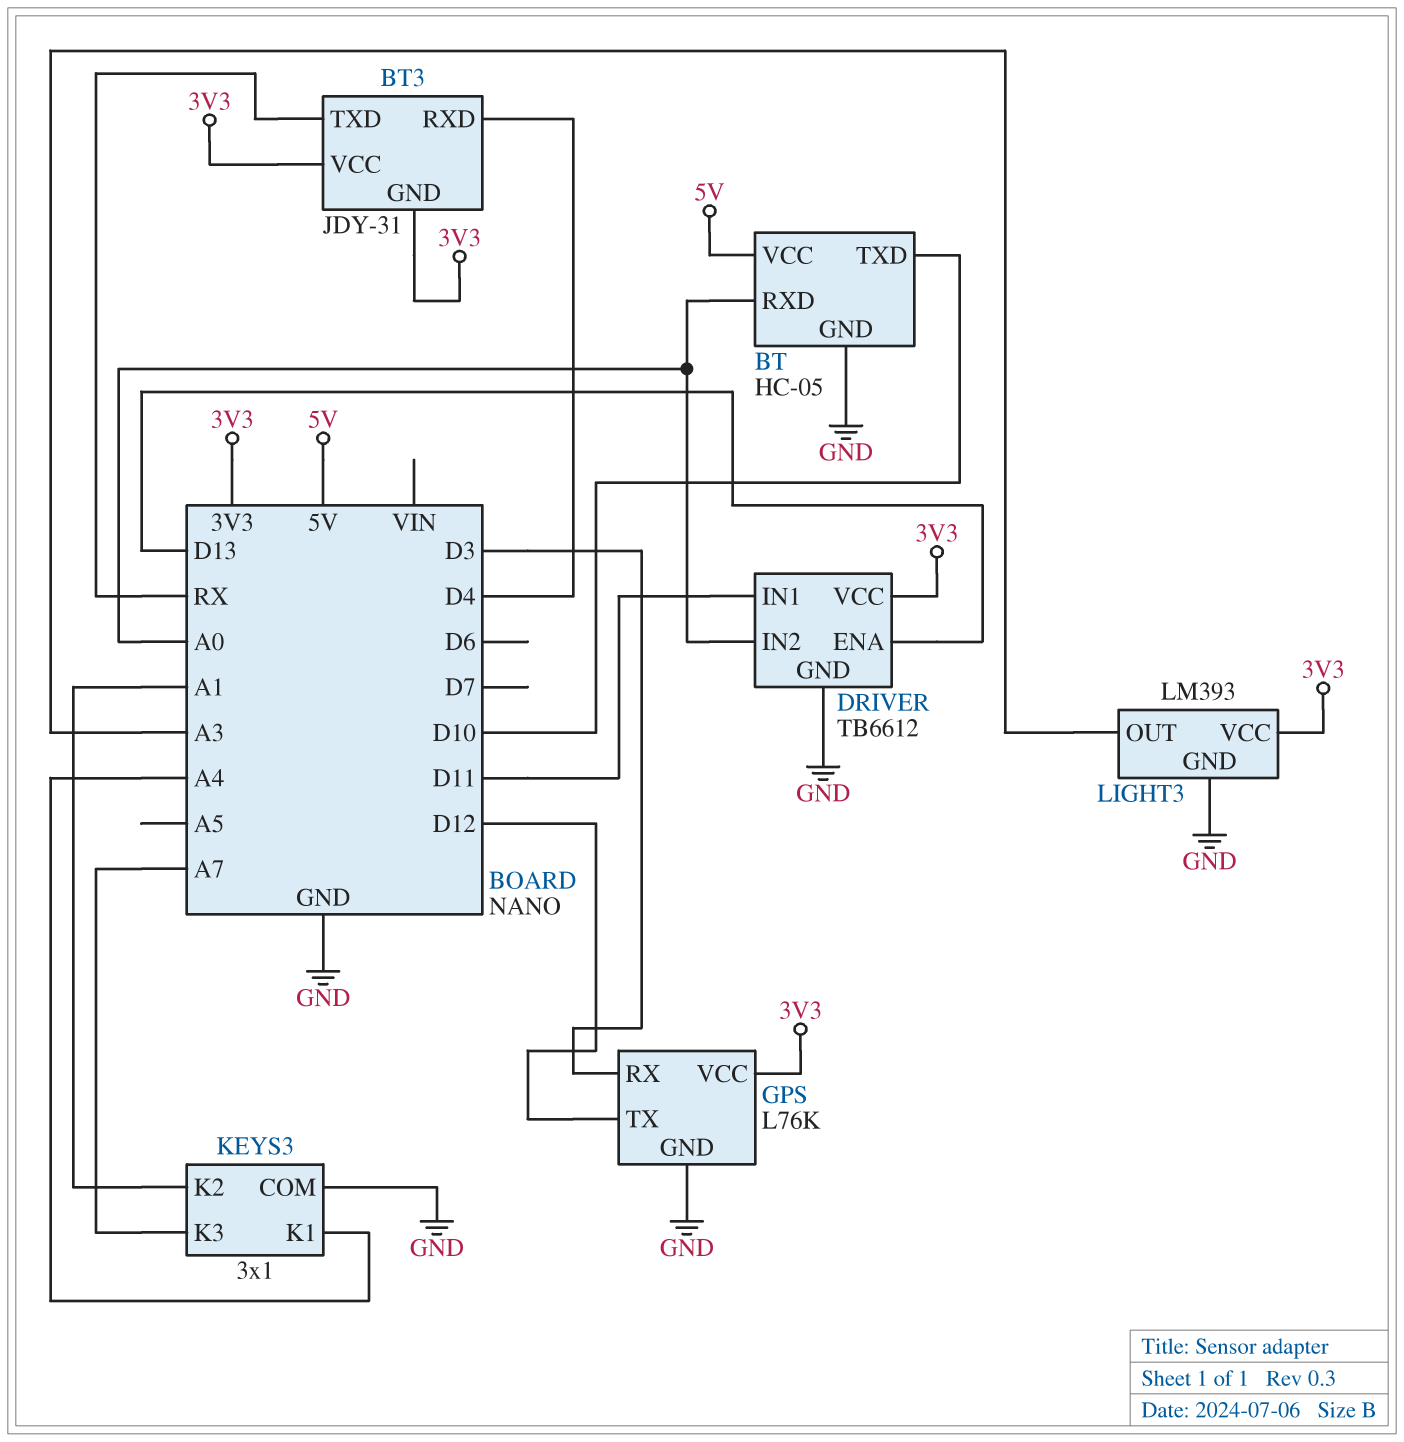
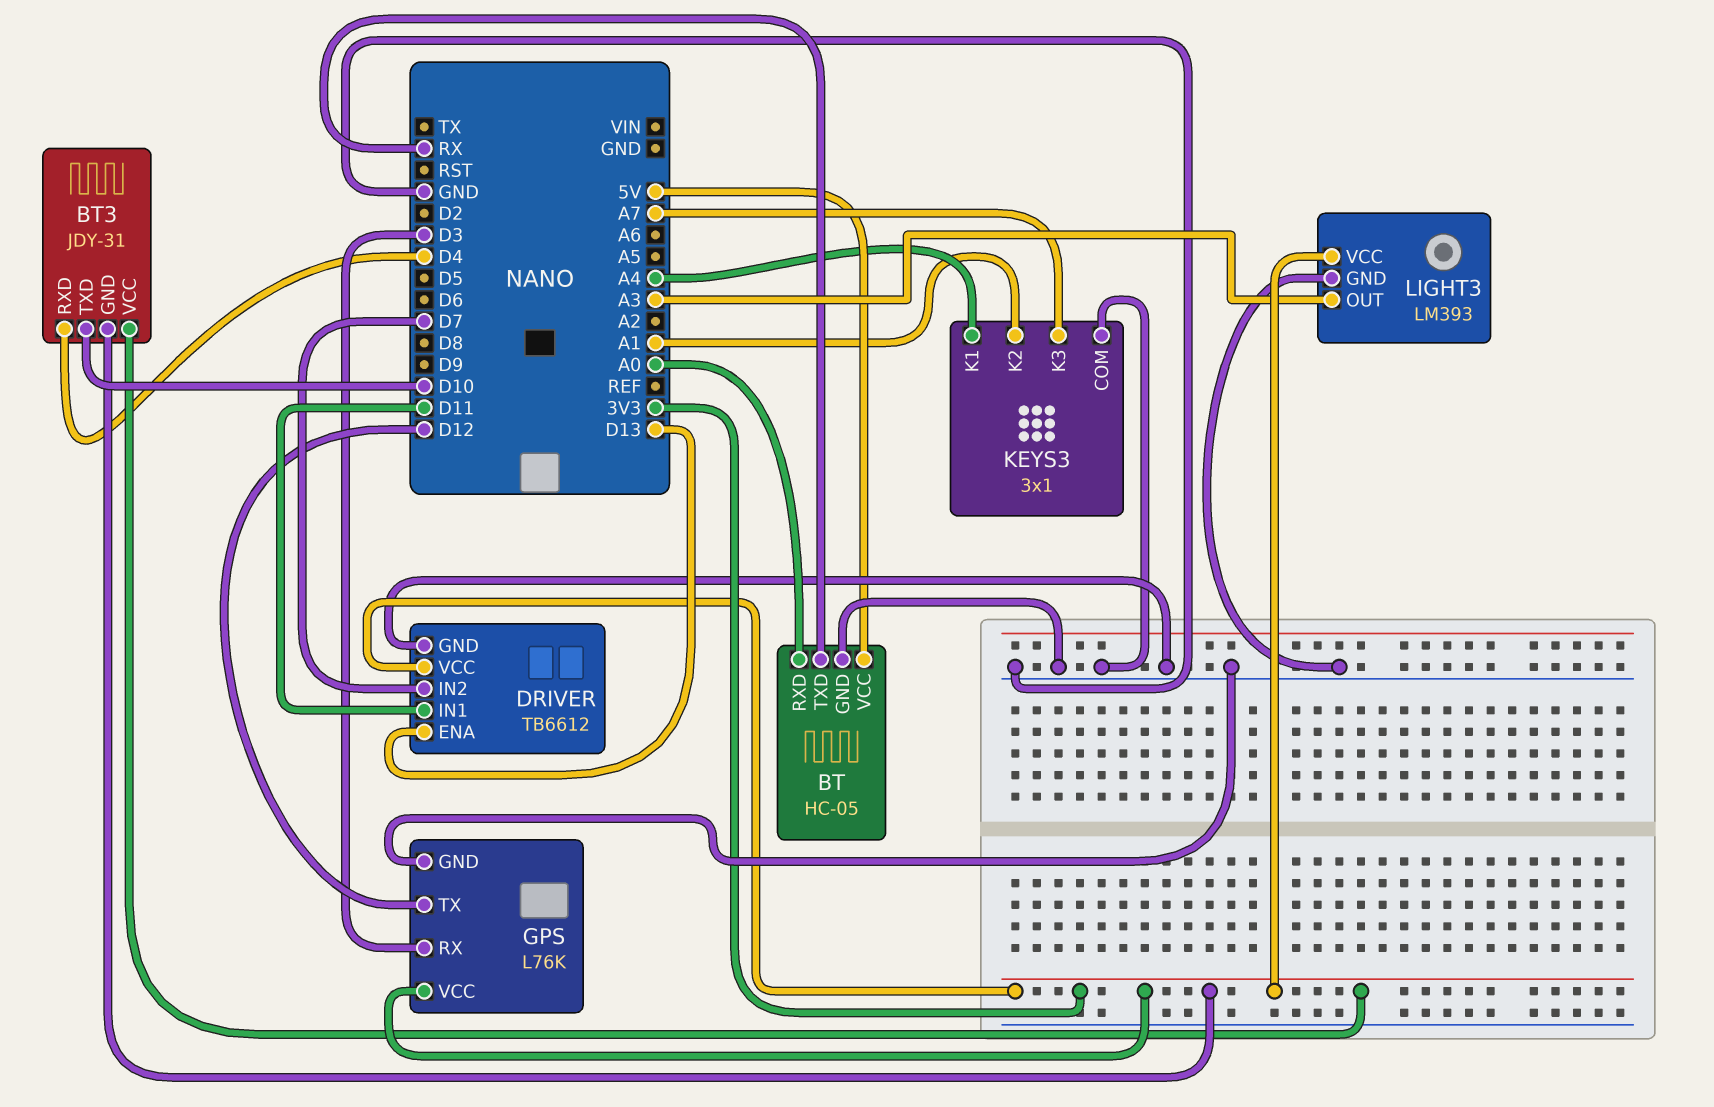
BT pin TXD: D10 -> RX
BT3 pin TXD: RX -> D10
DRIVER pin IN2: A0 -> D7

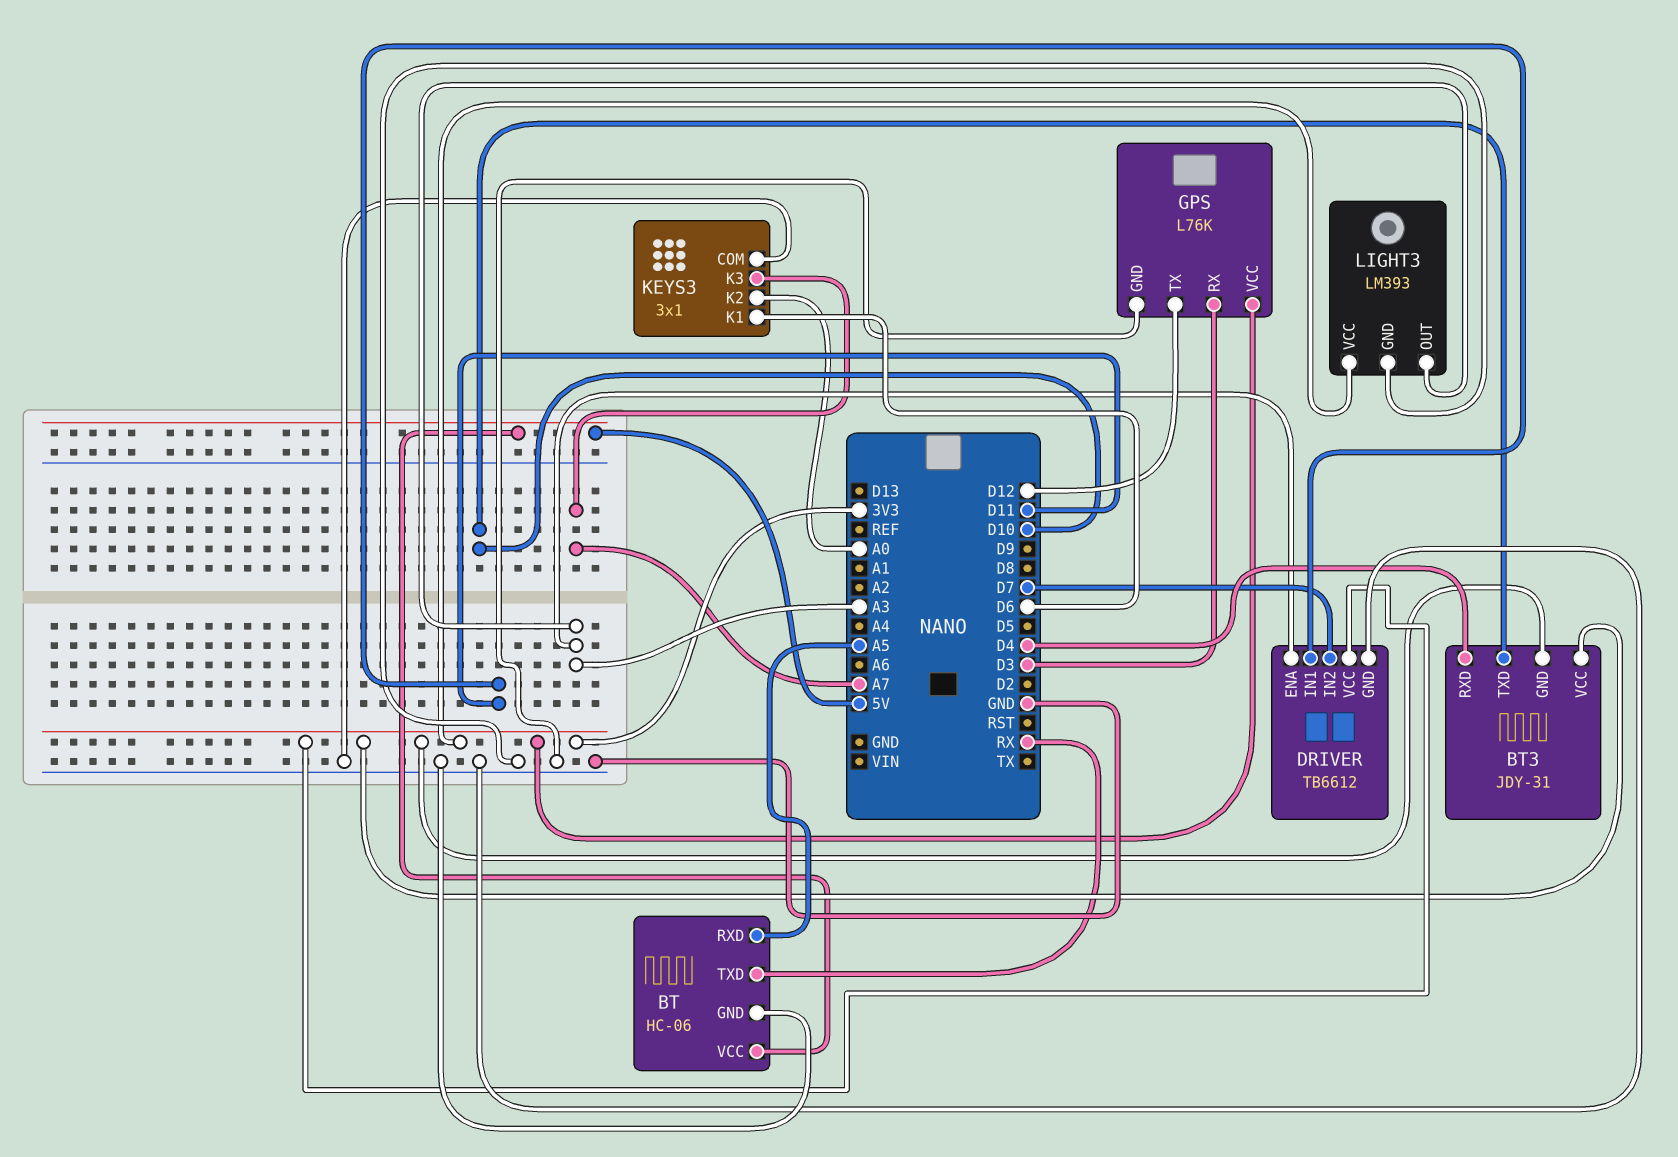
BT: HC-05 -> HC-06
BT pin RXD: A0 -> A5
DRIVER pin ENA: D13 -> A3
KEYS3 pin K1: A4 -> D6
KEYS3 pin K2: A1 -> A0

